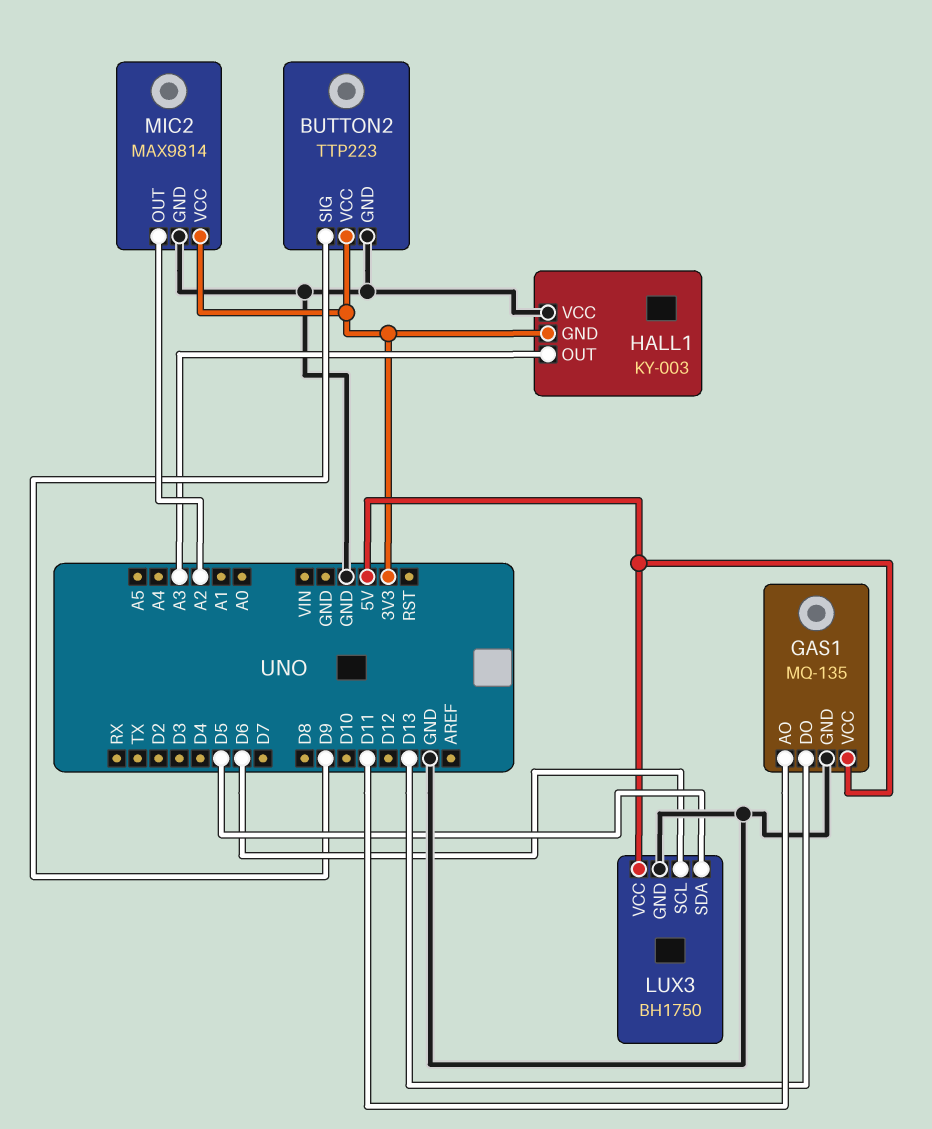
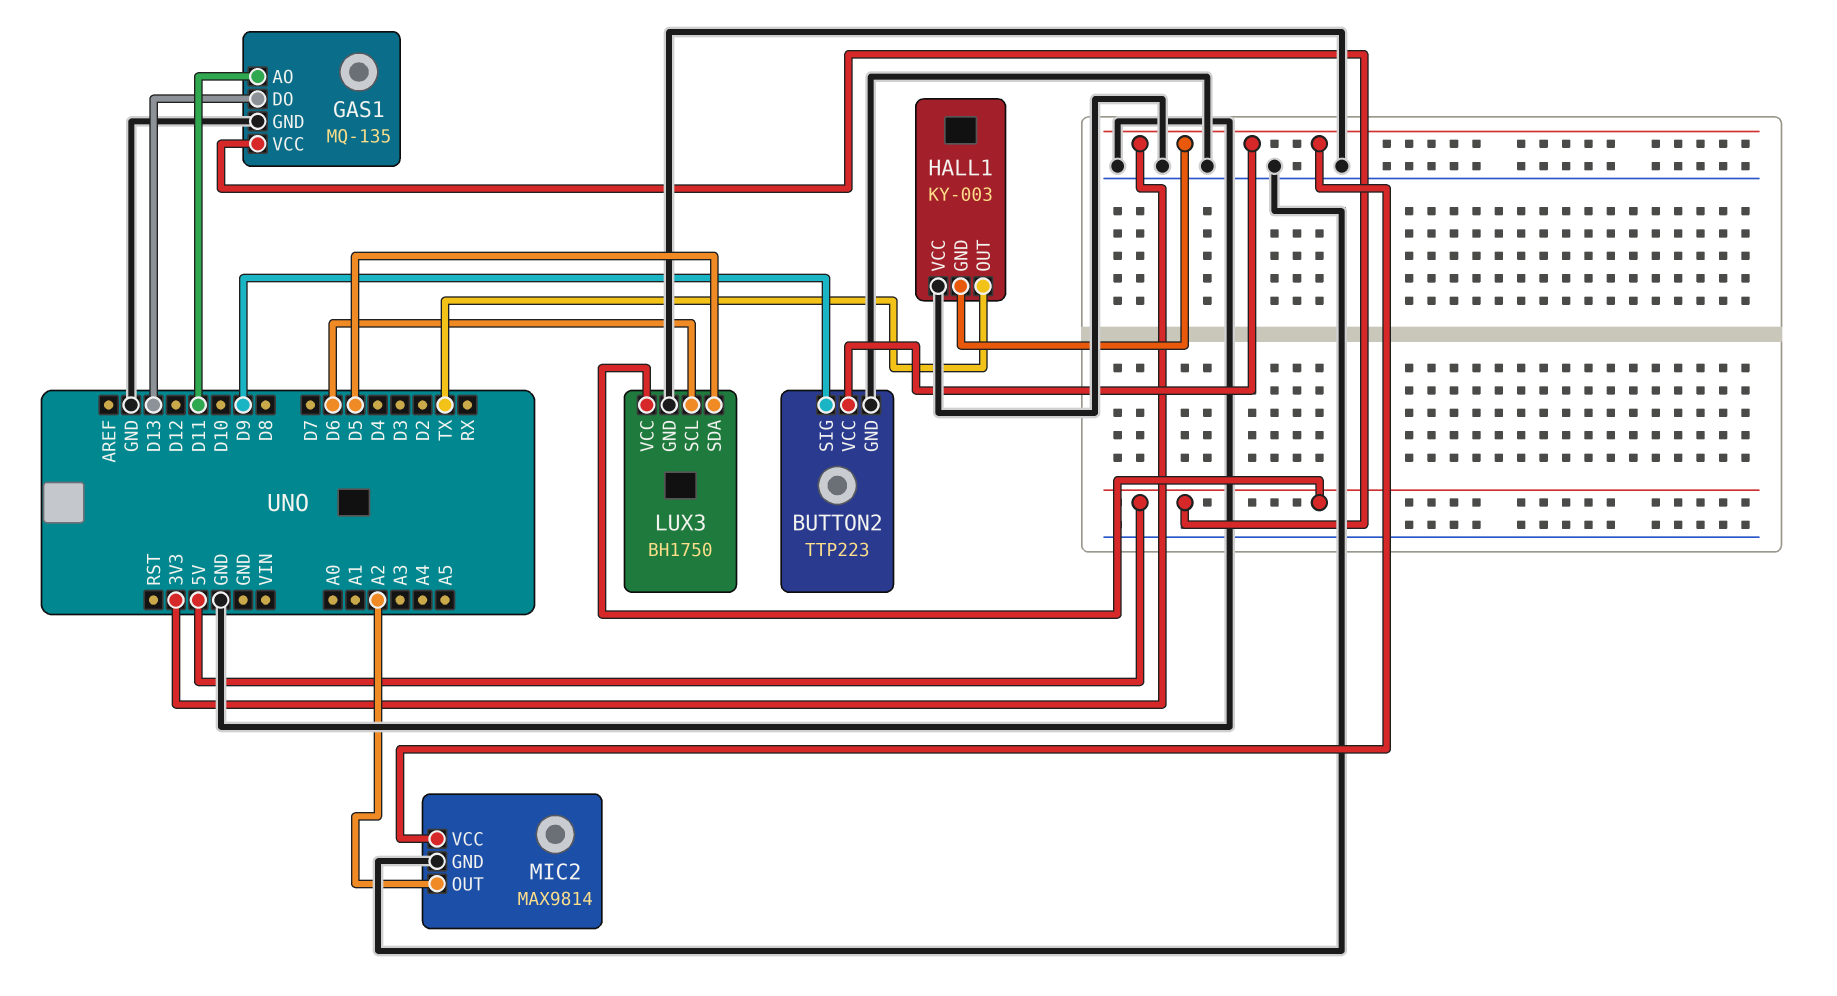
HALL1 pin OUT: A3 -> TX

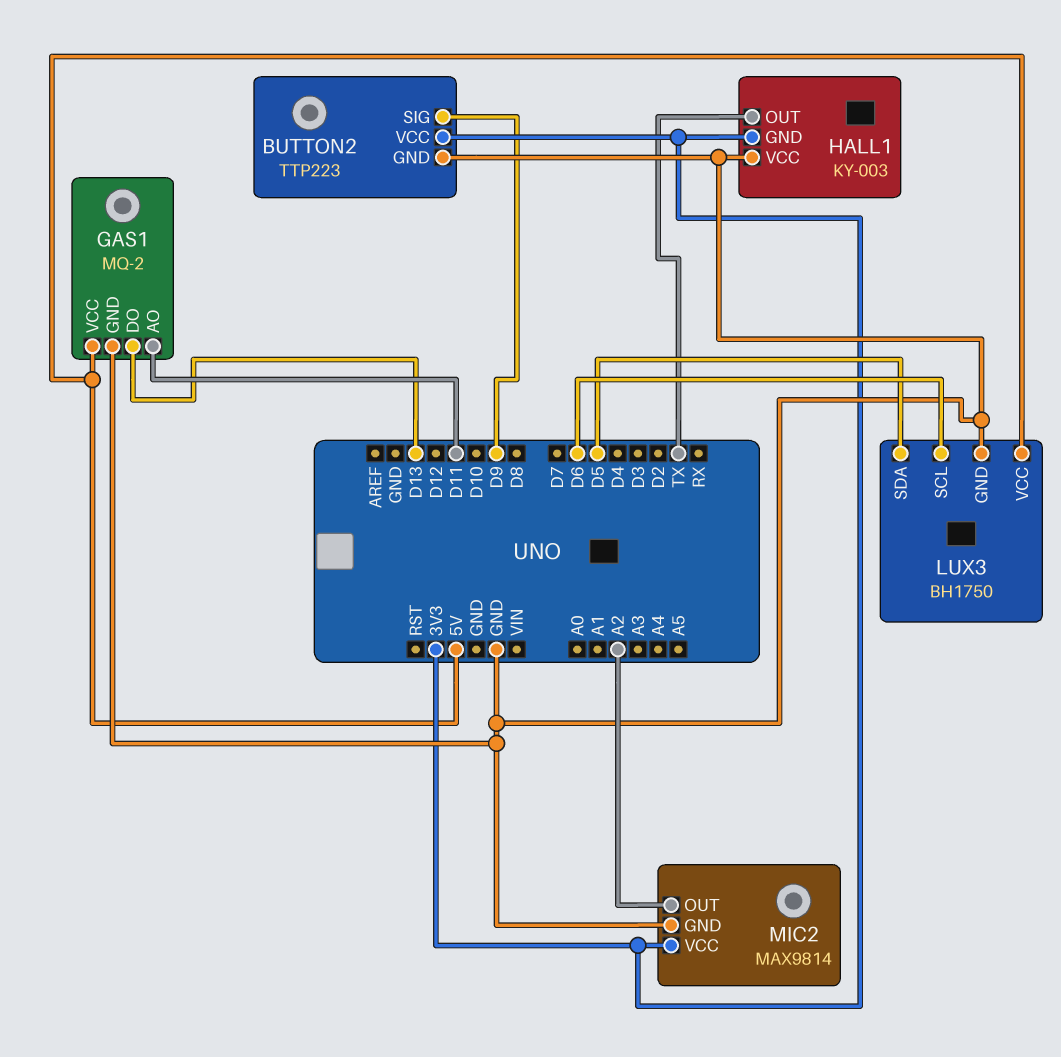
GAS1: MQ-135 -> MQ-2

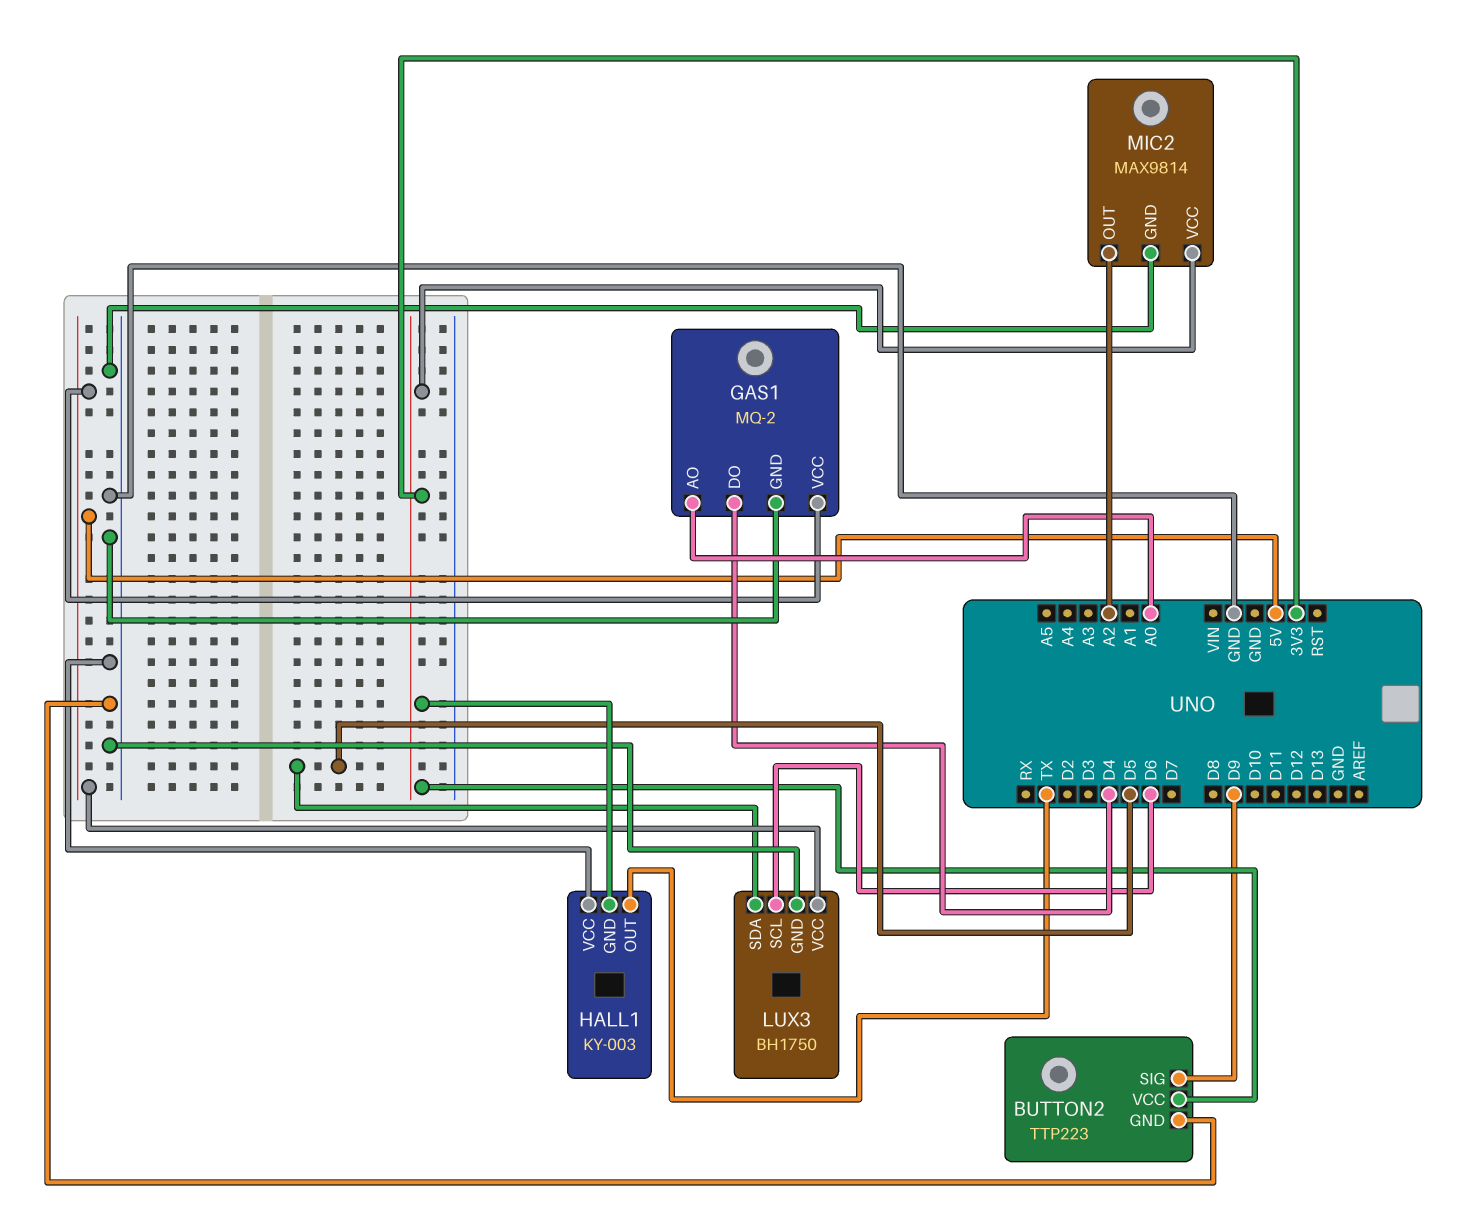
GAS1 pin AO: D11 -> A0
GAS1 pin DO: D13 -> D4

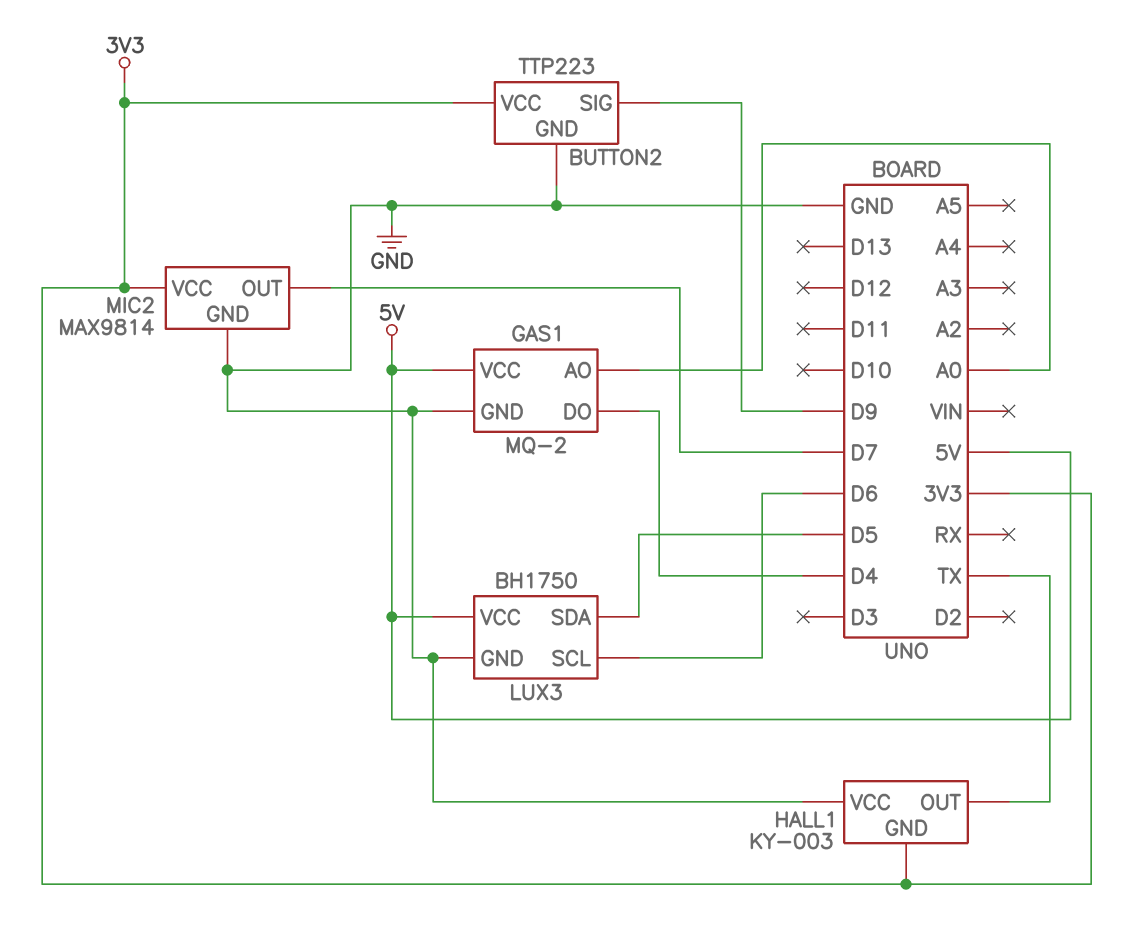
MIC2 pin OUT: A2 -> D7

